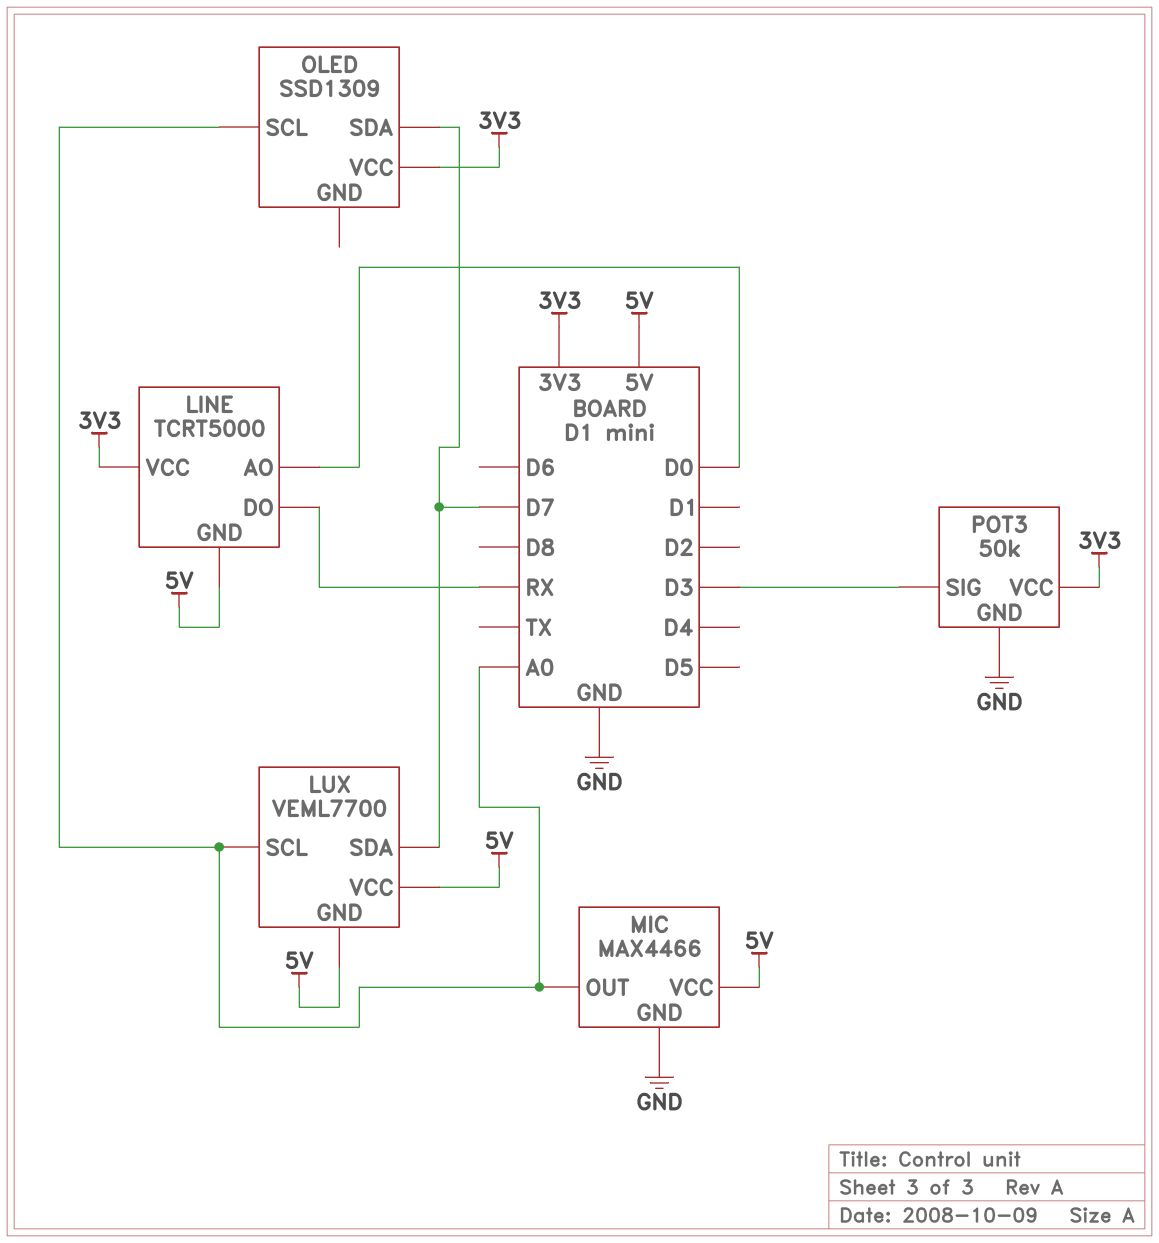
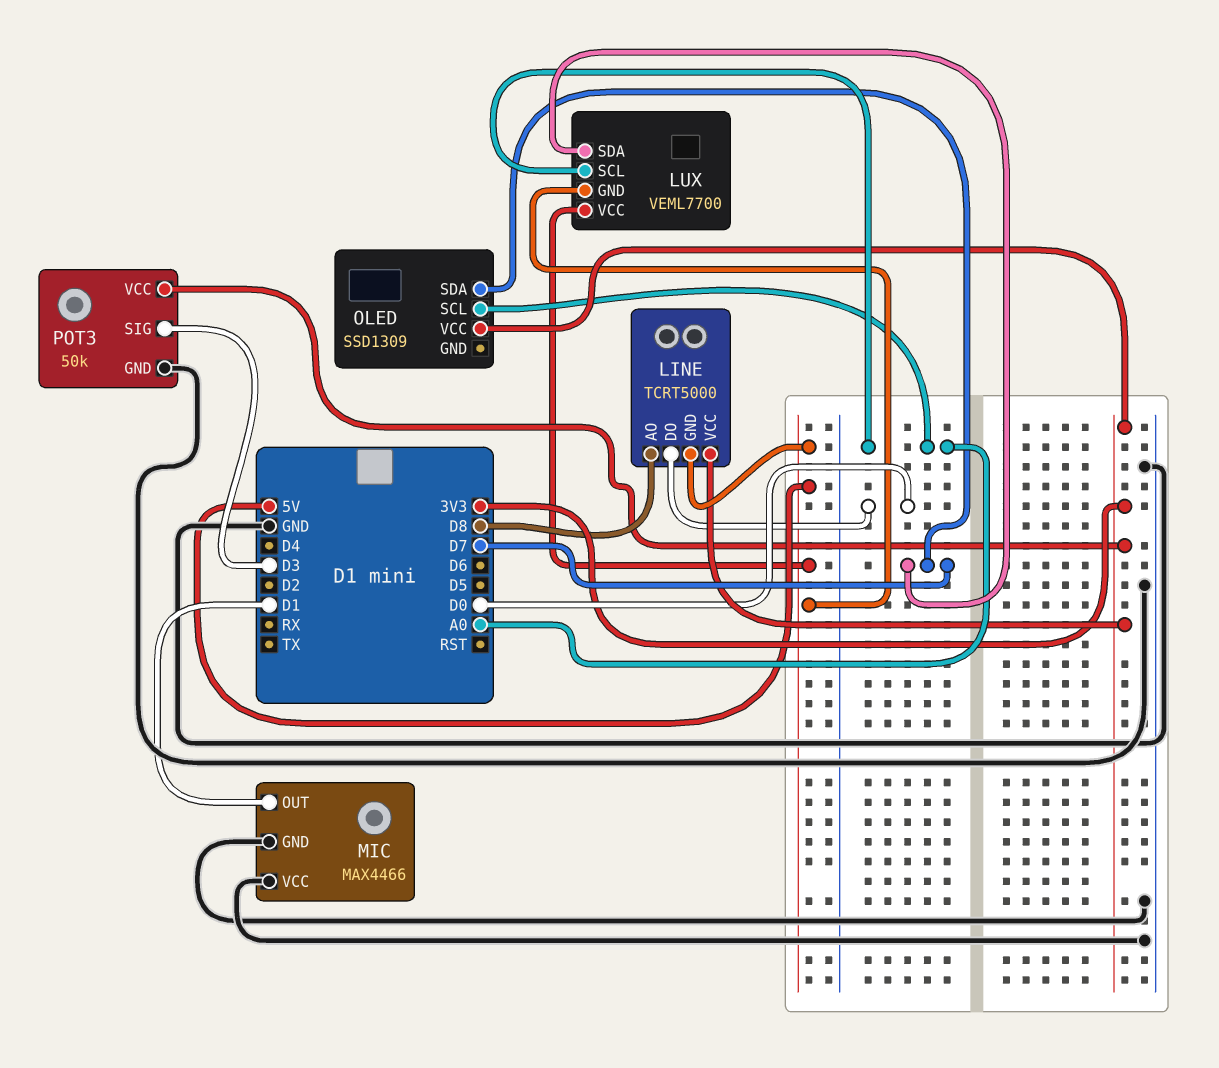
LINE pin AO: D0 -> D8
LINE pin DO: RX -> D0
MIC pin OUT: A0 -> D1
MIC pin VCC: 5V -> GND

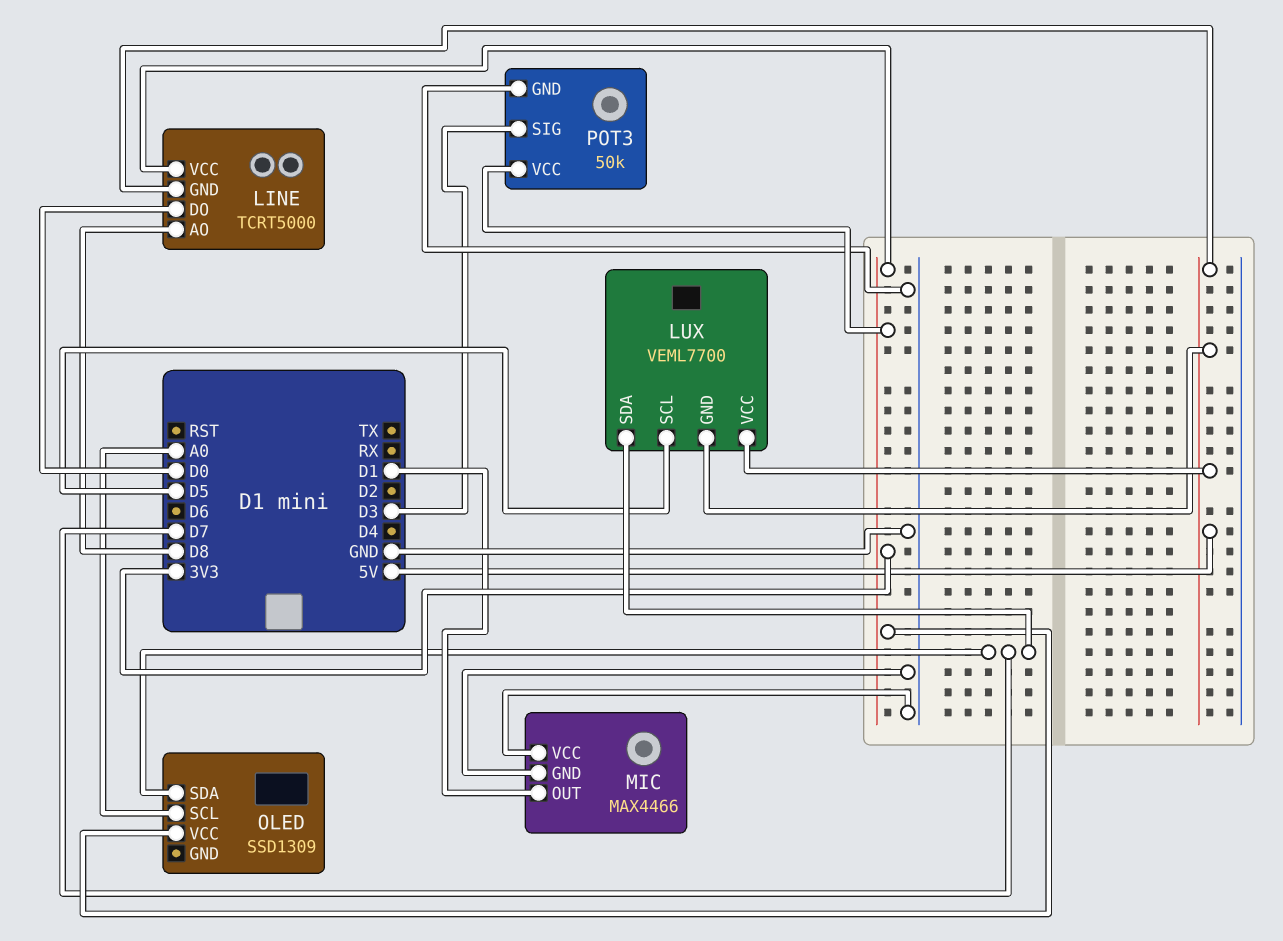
LUX pin SCL: A0 -> D5

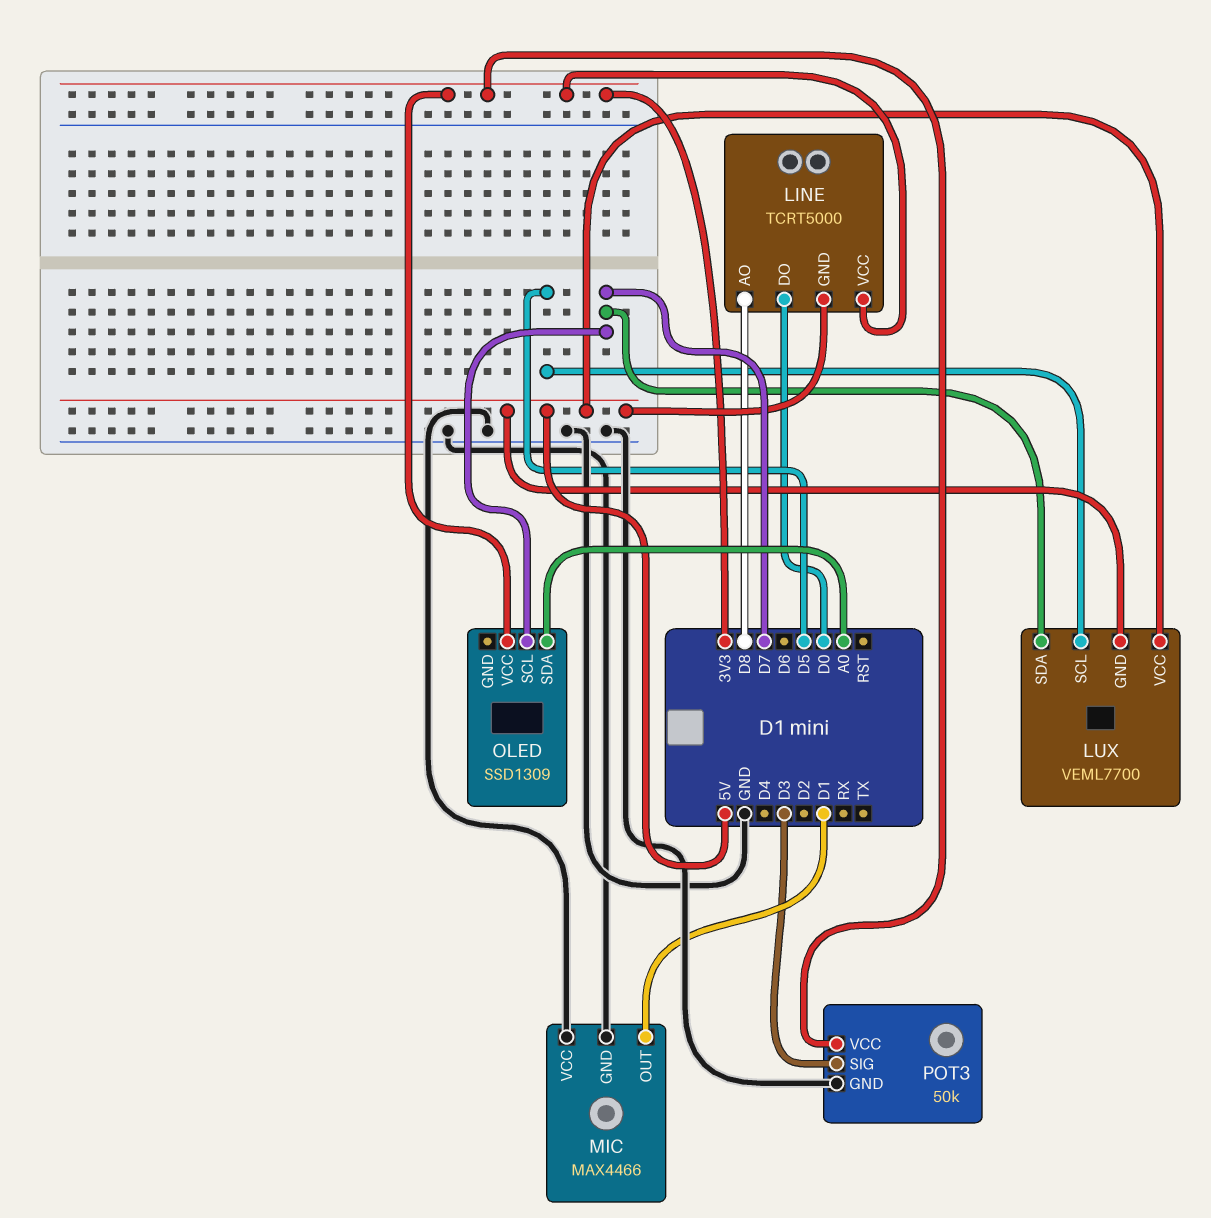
OLED pin SCL: A0 -> D7
OLED pin SDA: D7 -> A0

